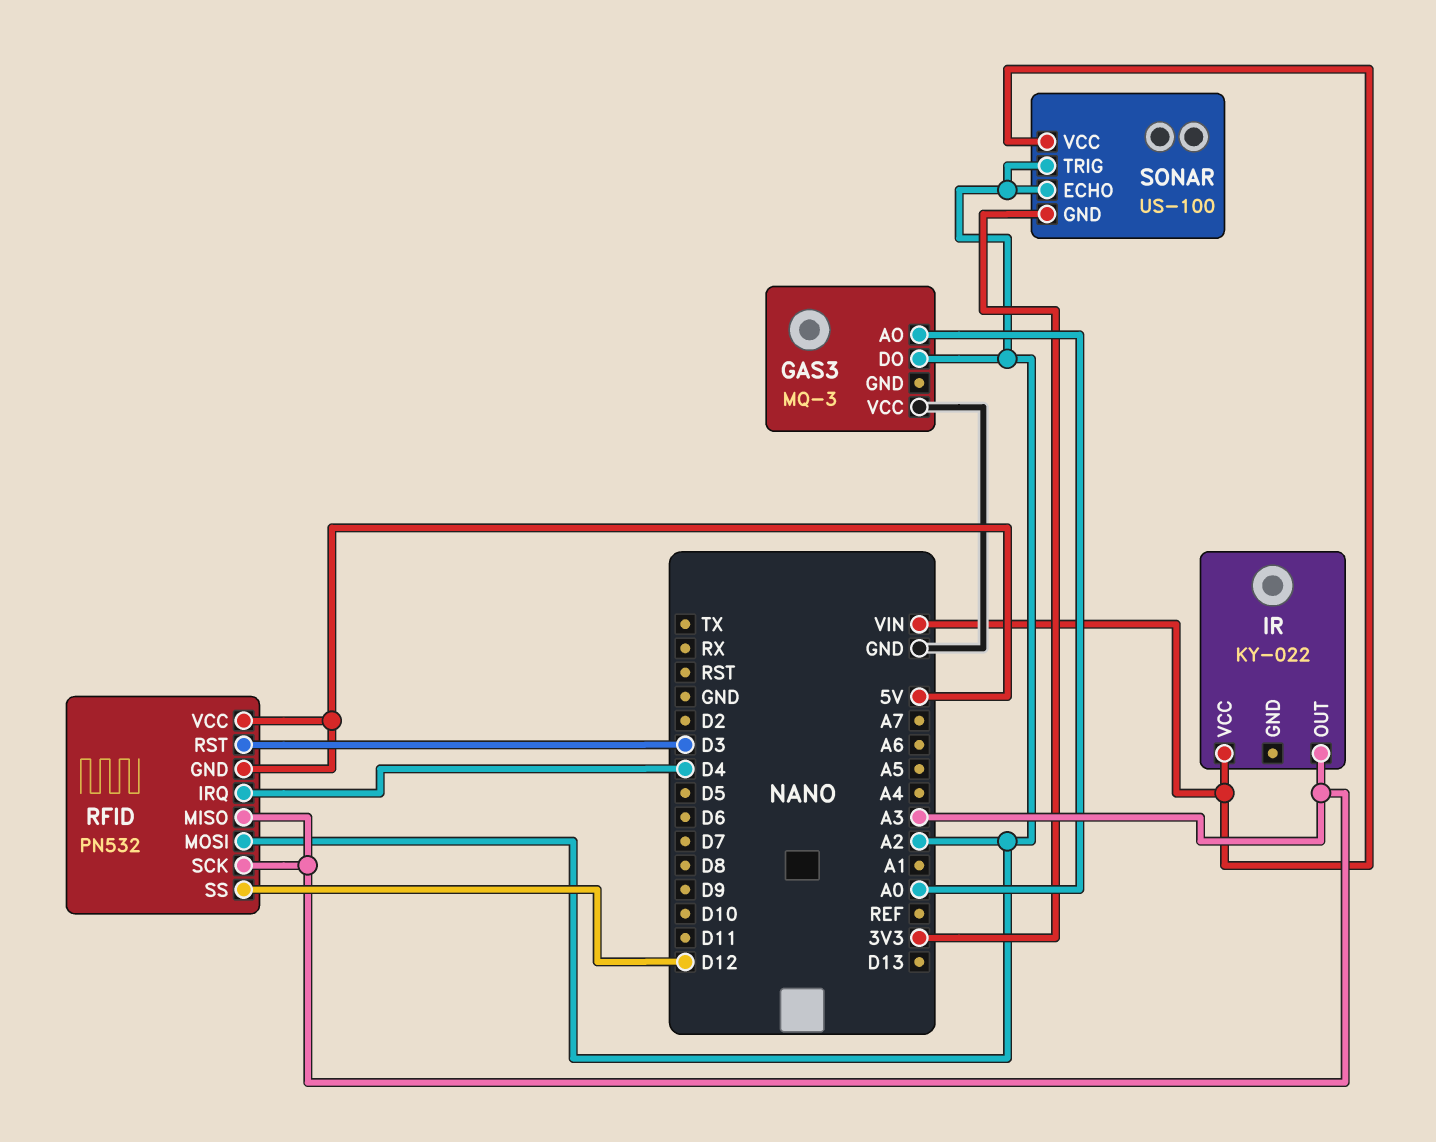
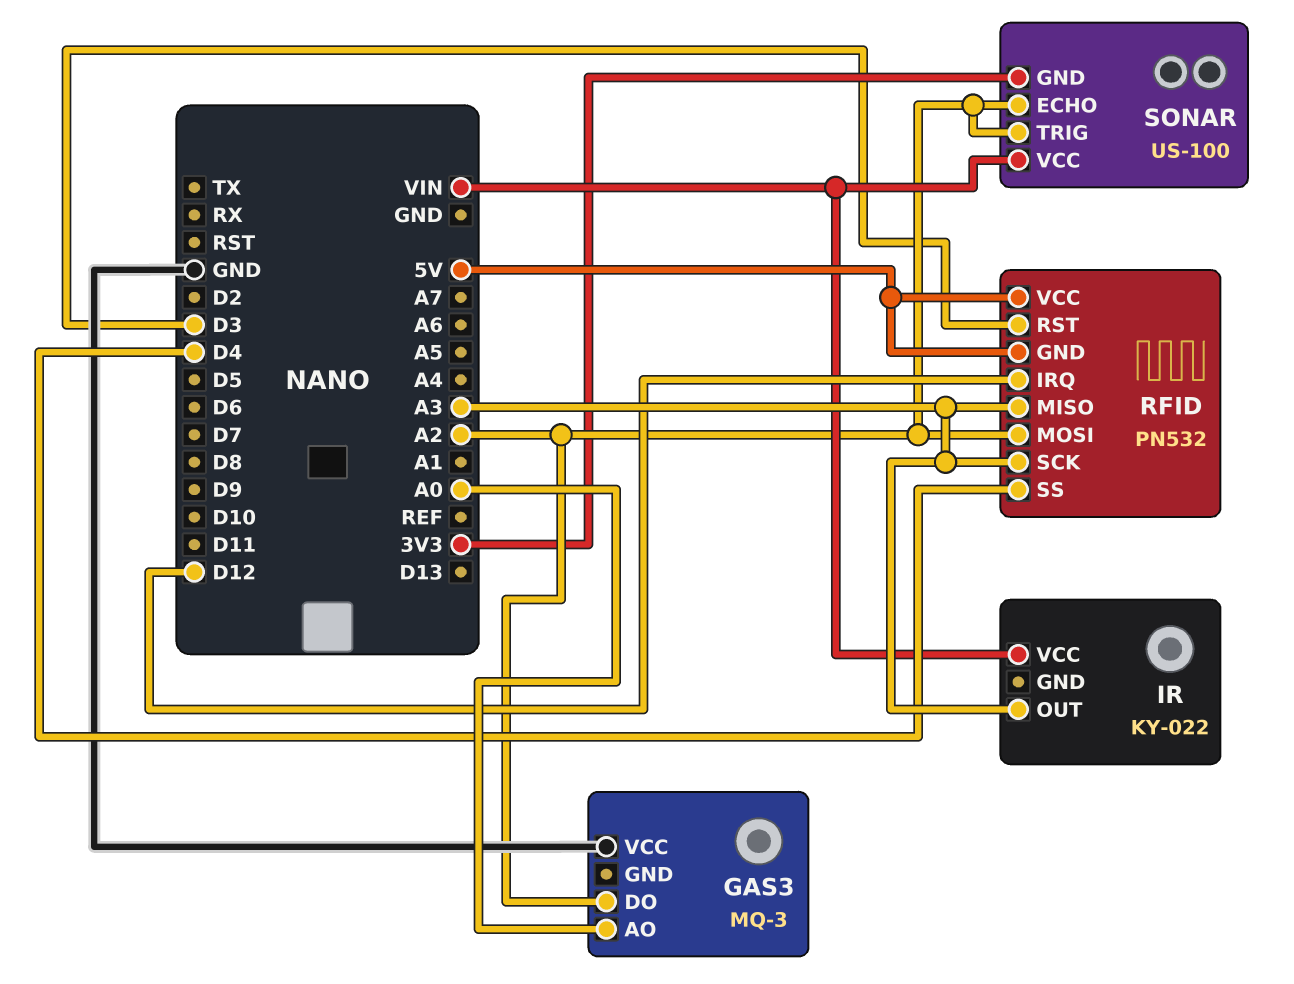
RFID pin IRQ: D4 -> D12
RFID pin SS: D12 -> D4

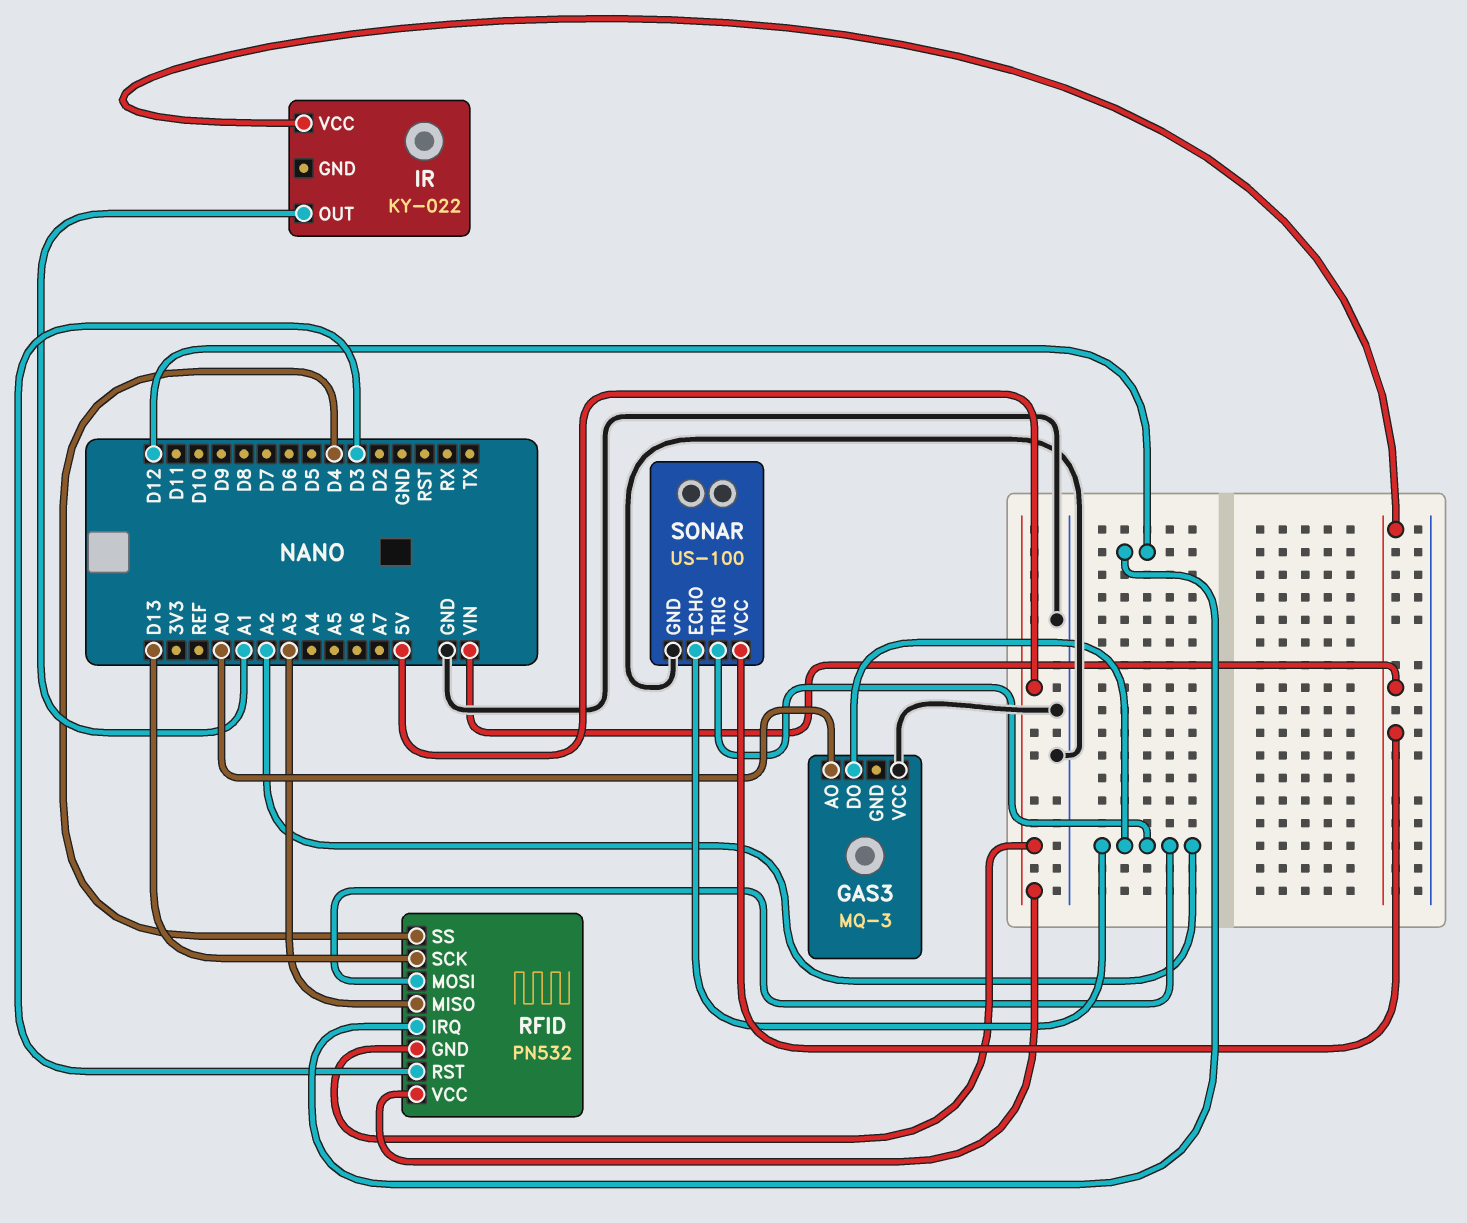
IR pin OUT: A3 -> A1
RFID pin SCK: A3 -> D13
SONAR pin GND: 3V3 -> GND

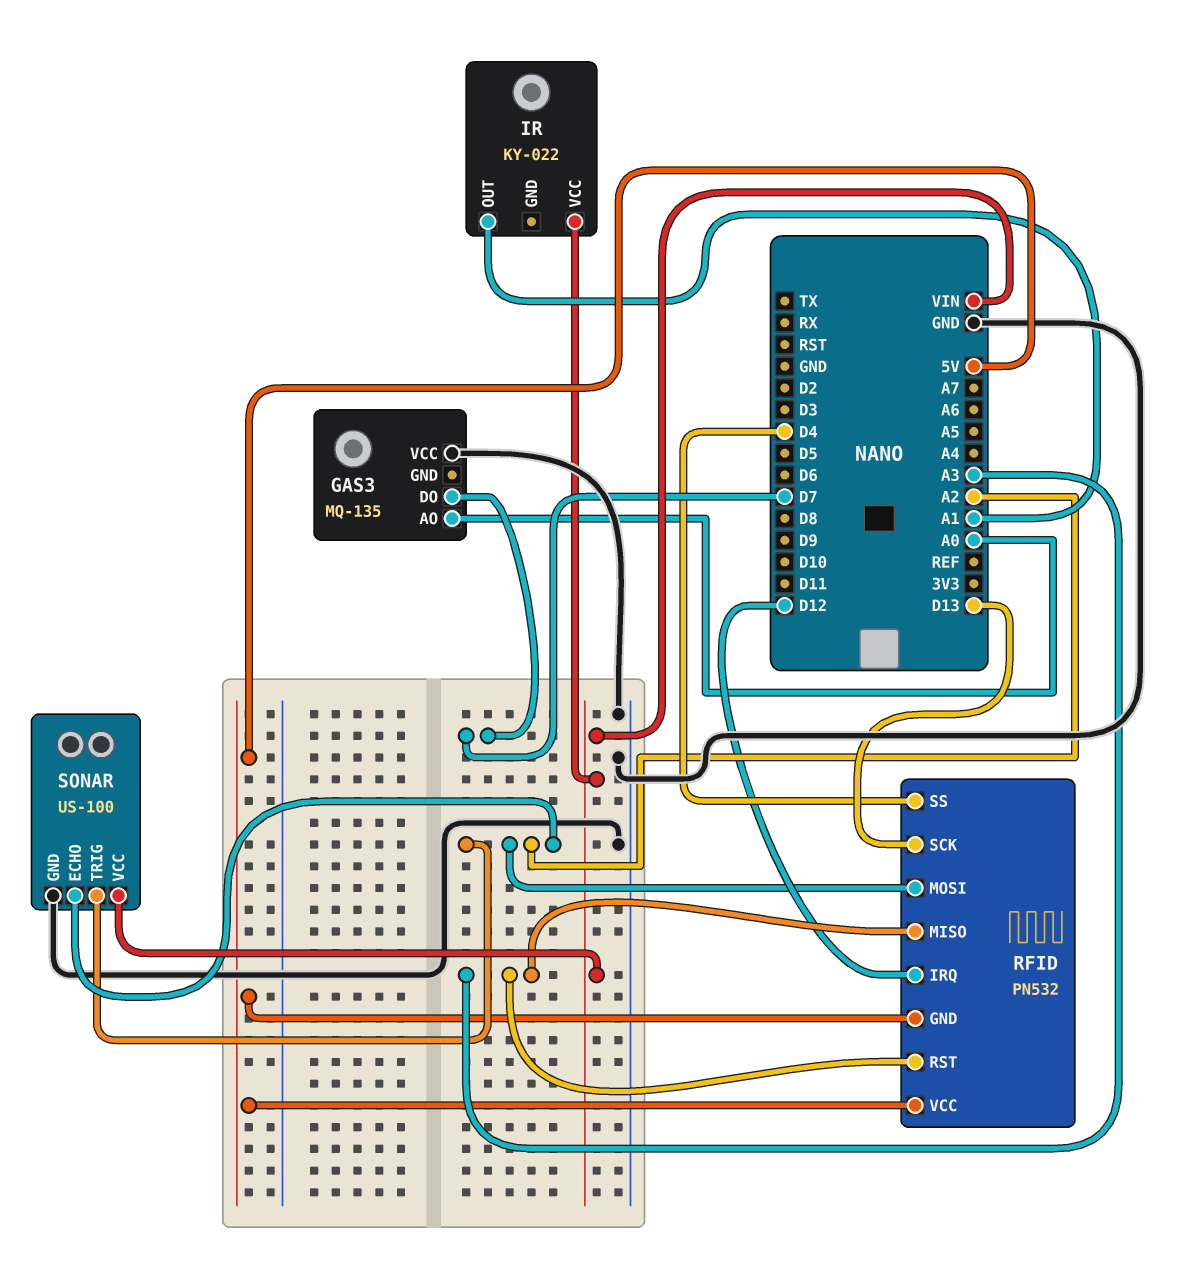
GAS3: MQ-3 -> MQ-135
GAS3 pin DO: A2 -> D7
RFID pin RST: D3 -> A3

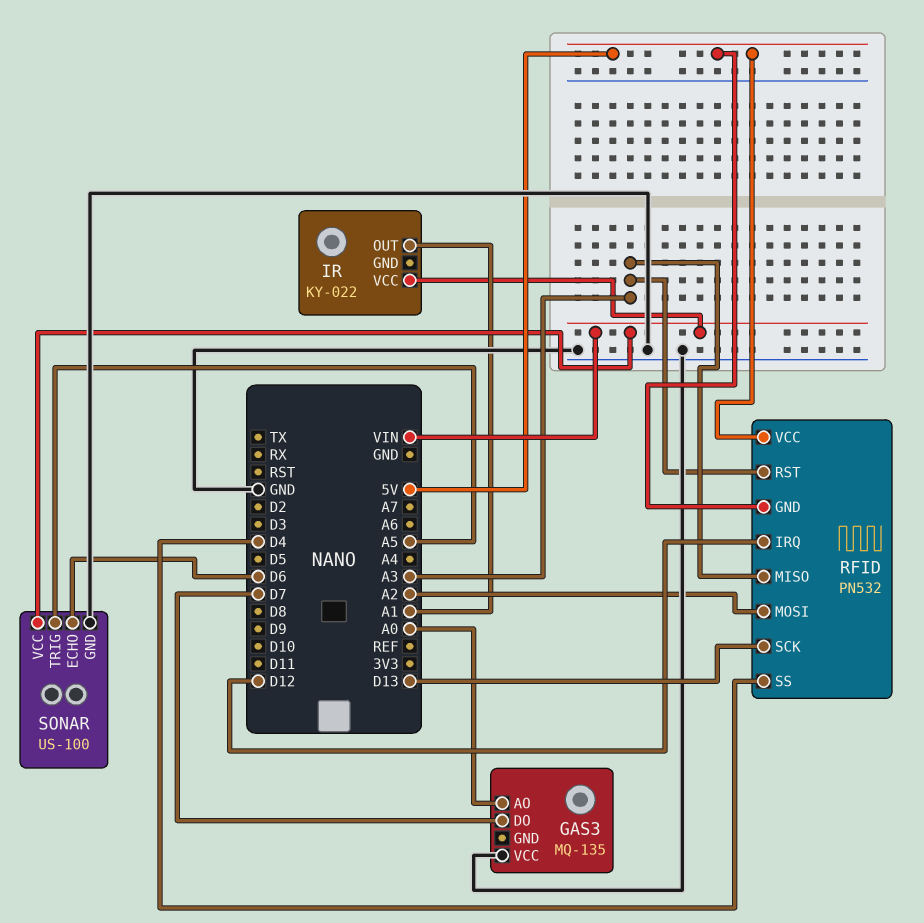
SONAR pin ECHO: A2 -> D6
SONAR pin TRIG: A2 -> A5

